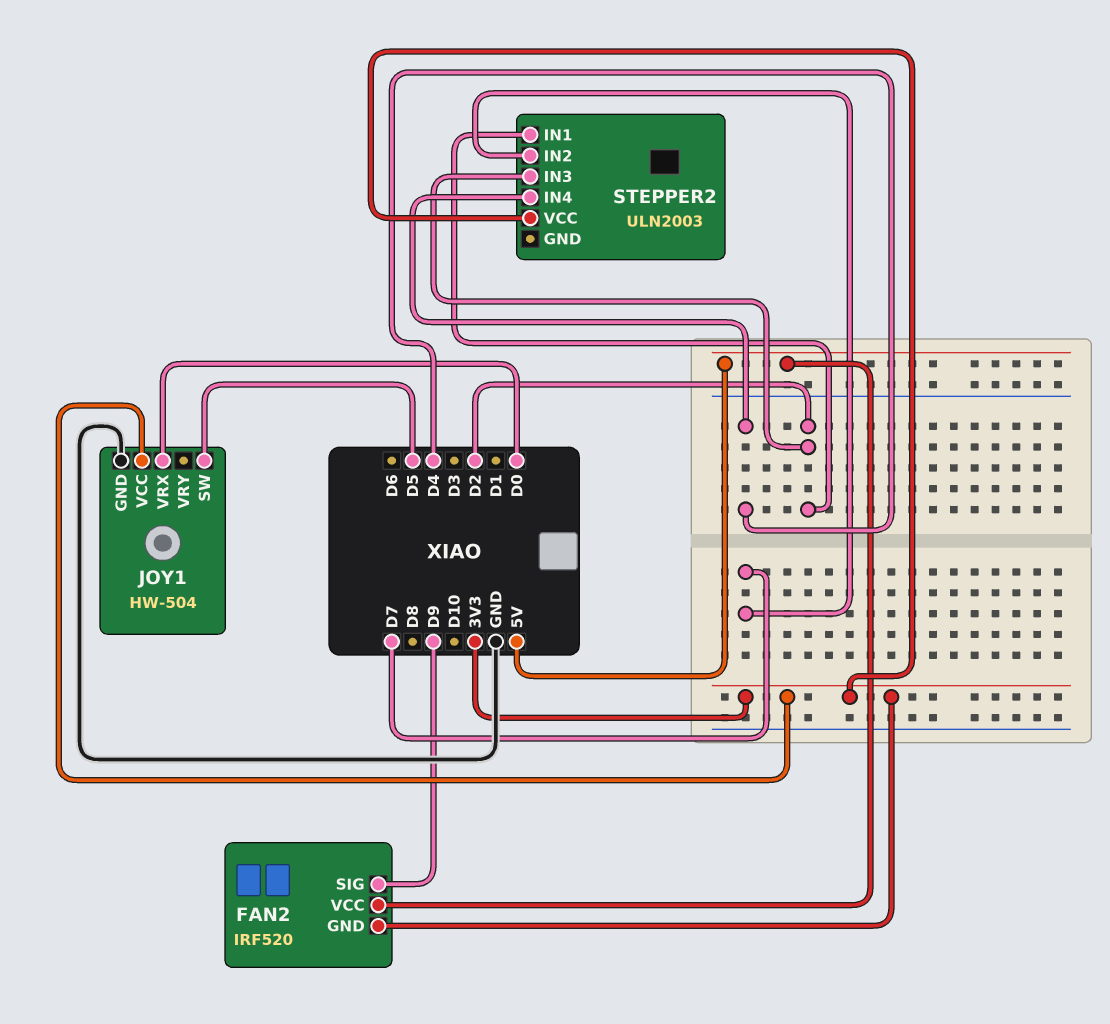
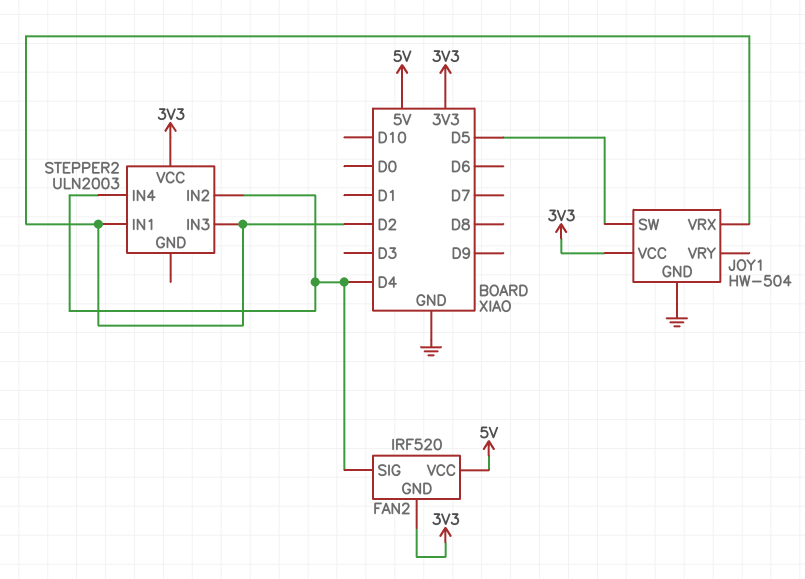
FAN2 pin SIG: D9 -> D4
JOY1 pin VRX: D0 -> D2
STEPPER2 pin IN2: D7 -> D4

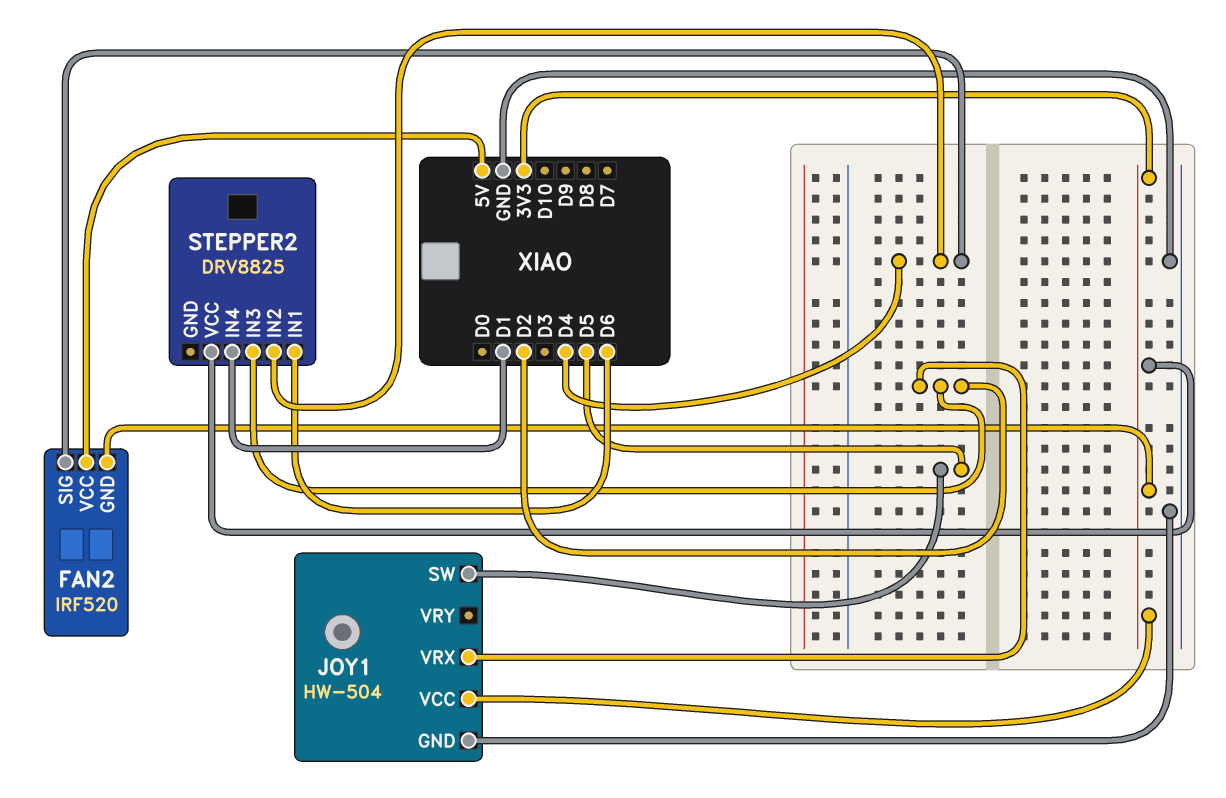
STEPPER2: ULN2003 -> DRV8825
STEPPER2 pin IN1: D2 -> D6
STEPPER2 pin IN4: D4 -> D1

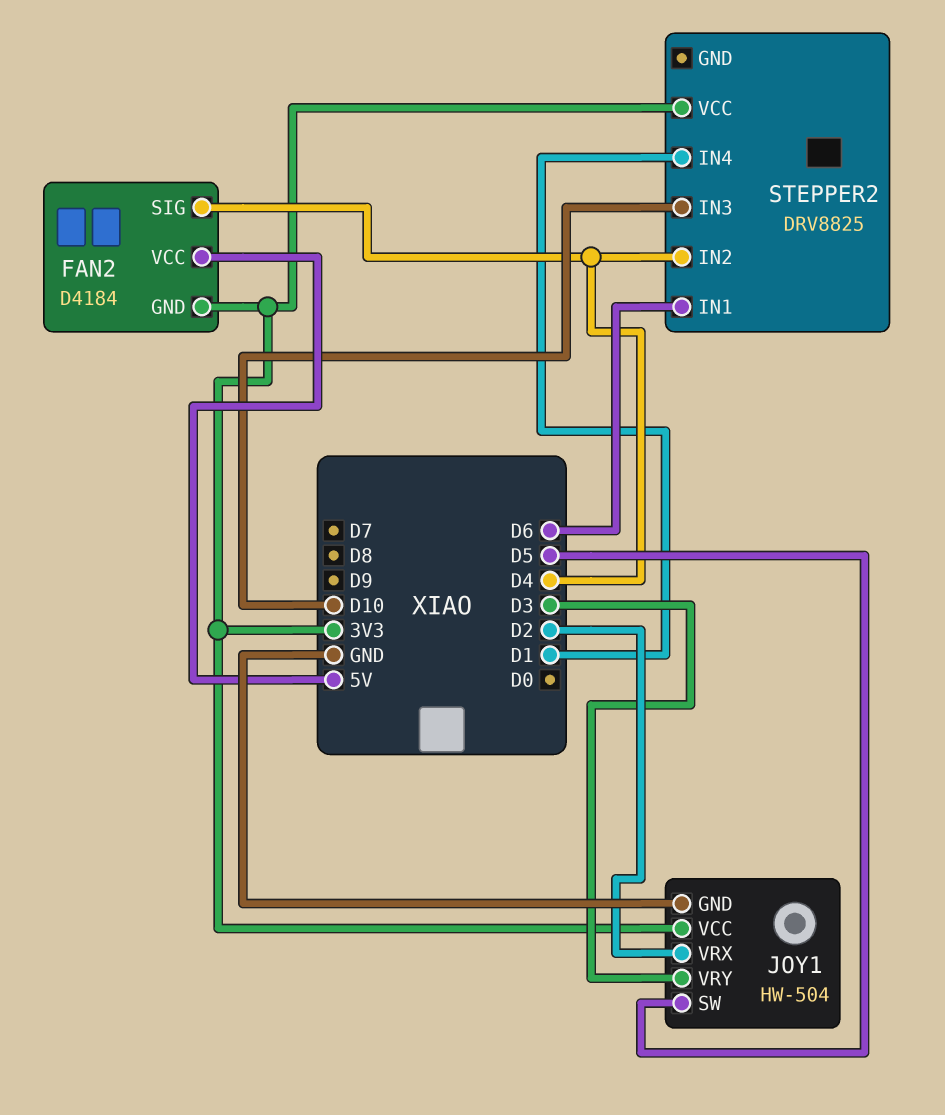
FAN2: IRF520 -> D4184
JOY1 pin VRY: none -> D3
STEPPER2 pin IN3: D2 -> D10

